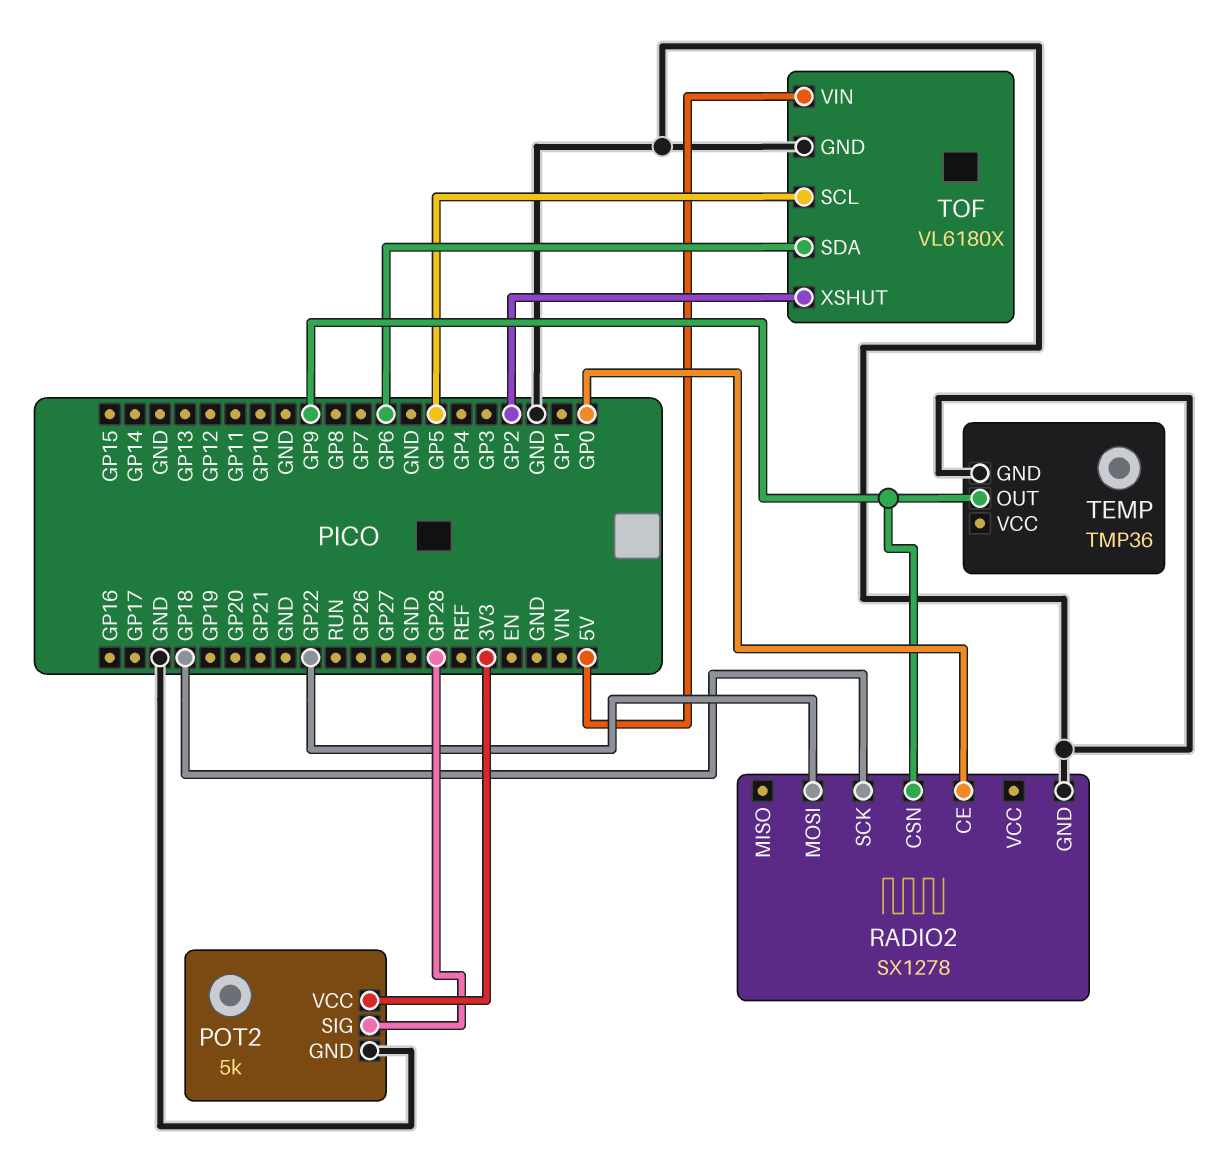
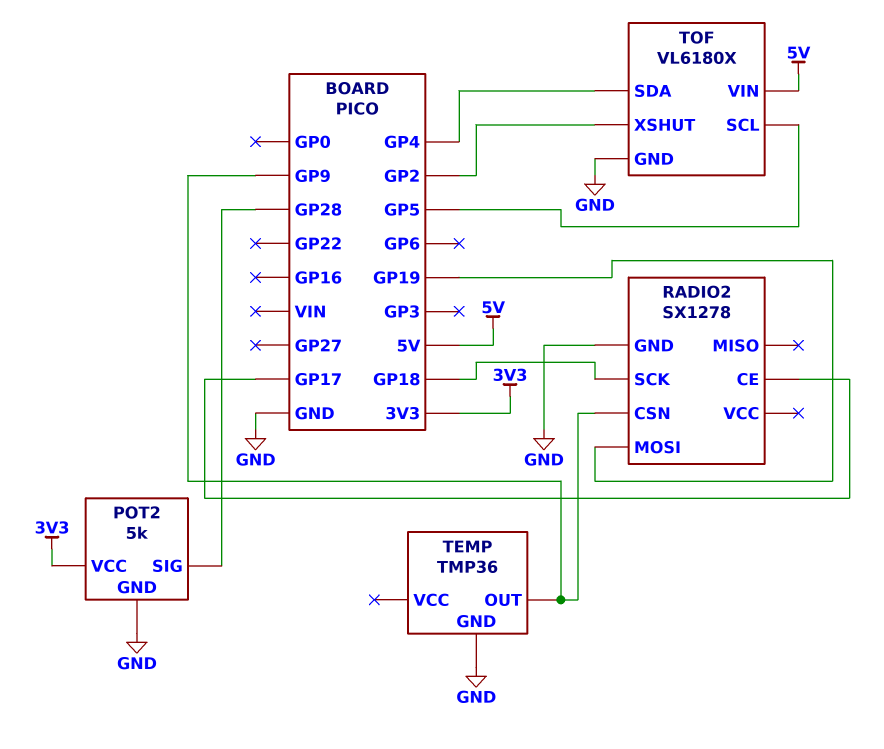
RADIO2 pin CE: GP0 -> GP17
RADIO2 pin MOSI: GP22 -> GP19
TOF pin SDA: GP6 -> GP4

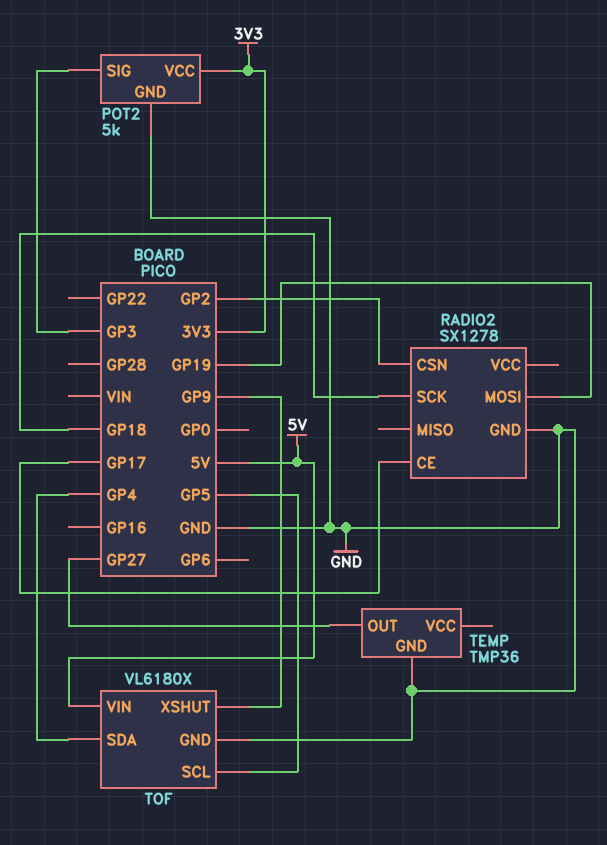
POT2 pin SIG: GP28 -> GP3
RADIO2 pin CSN: GP9 -> GP2
TEMP pin OUT: GP9 -> GP27
TOF pin XSHUT: GP2 -> GP9

